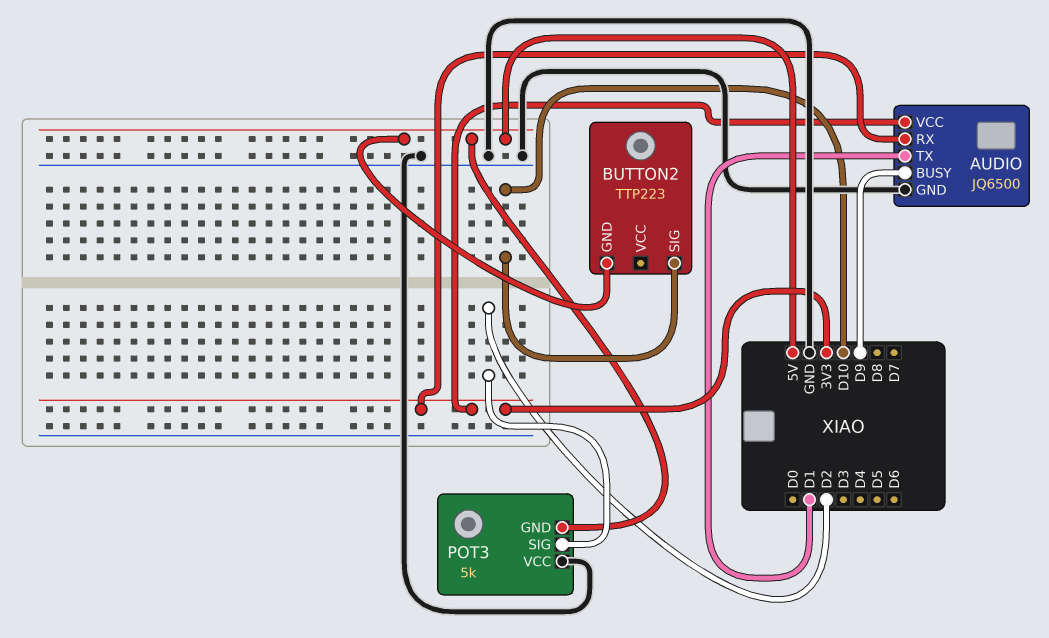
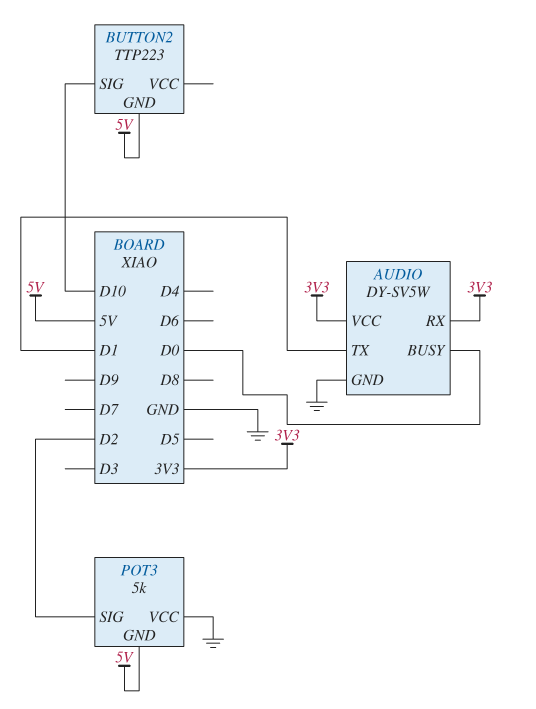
AUDIO: JQ6500 -> DY-SV5W
AUDIO pin BUSY: D9 -> D0

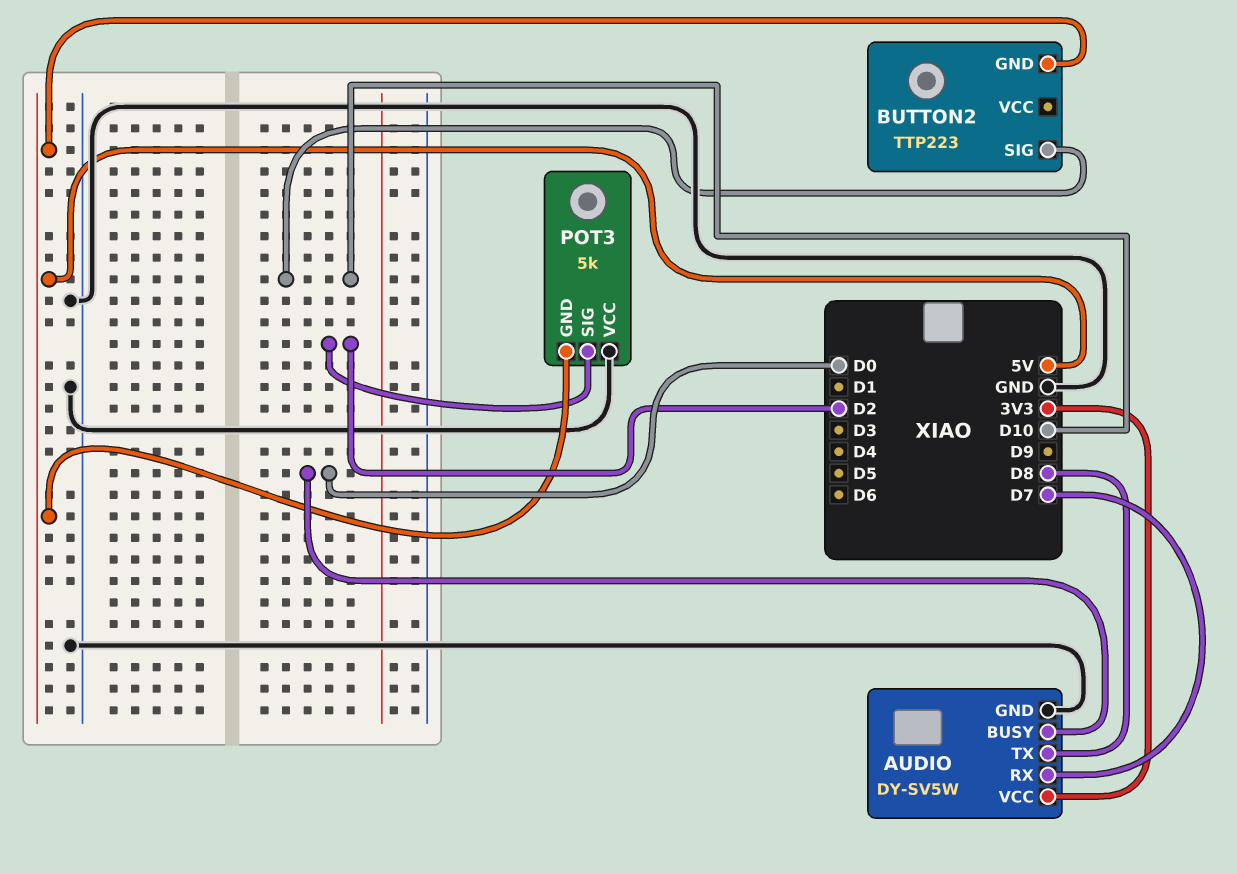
AUDIO pin RX: 3V3 -> D7
AUDIO pin TX: D1 -> D8

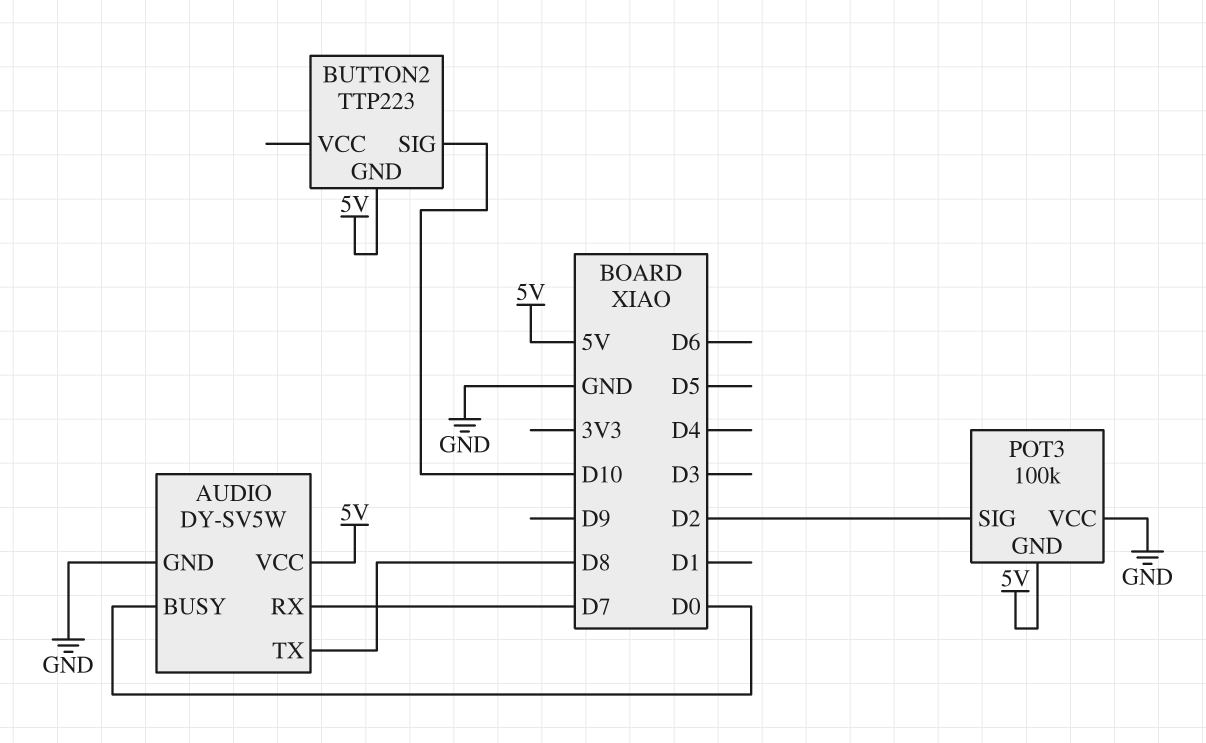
AUDIO pin VCC: 3V3 -> 5V
POT3: 5k -> 100k

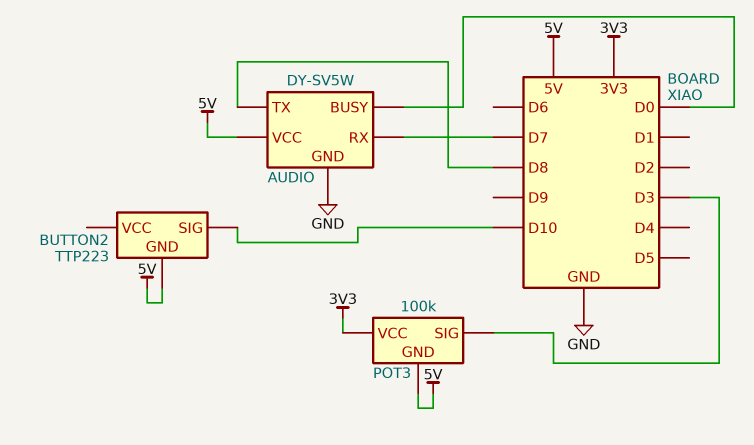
POT3 pin SIG: D2 -> D3
POT3 pin VCC: GND -> 3V3

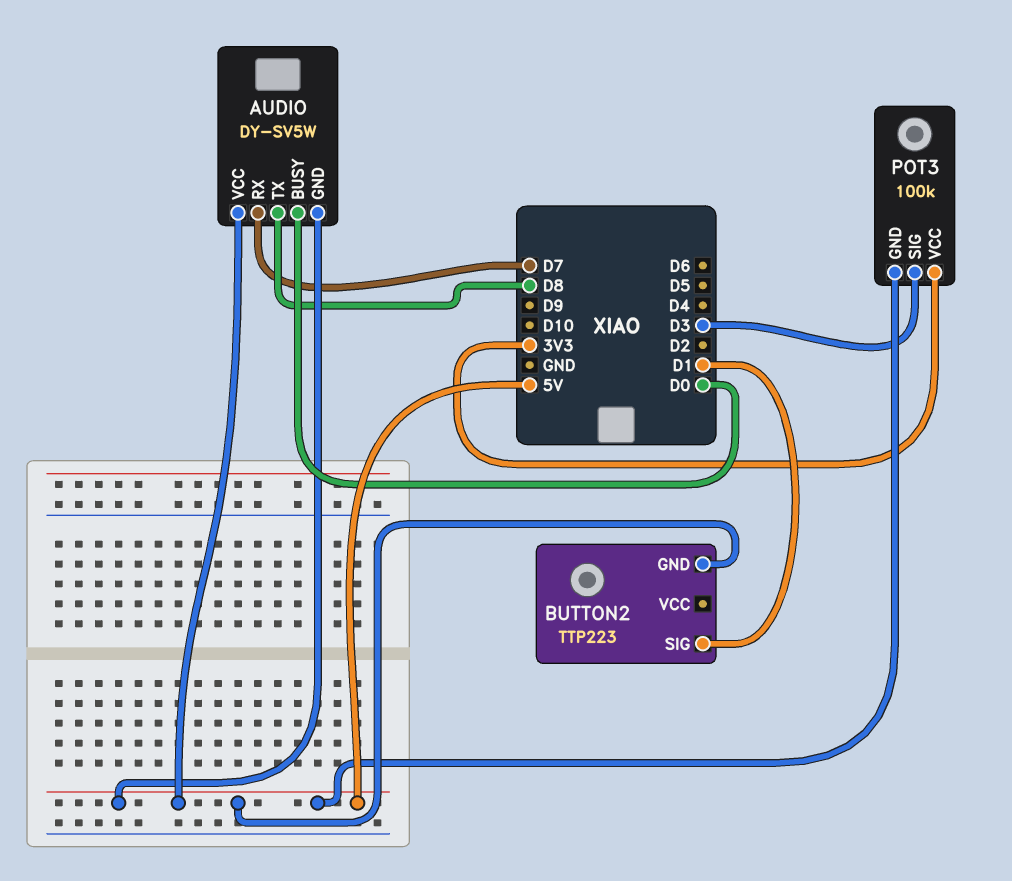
AUDIO pin GND: GND -> 5V
BUTTON2 pin SIG: D10 -> D1

